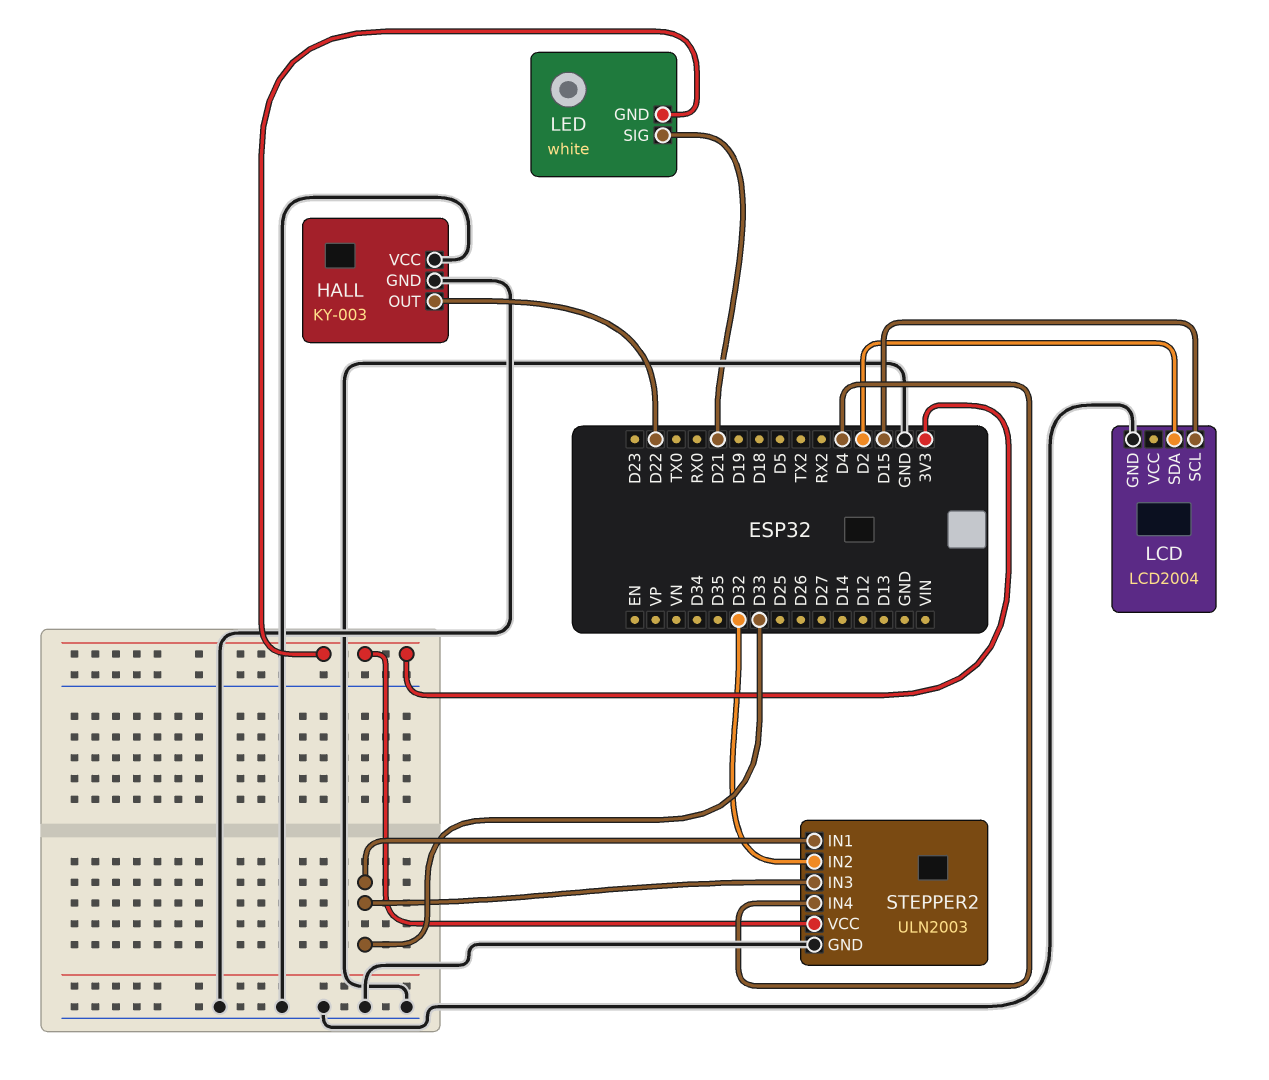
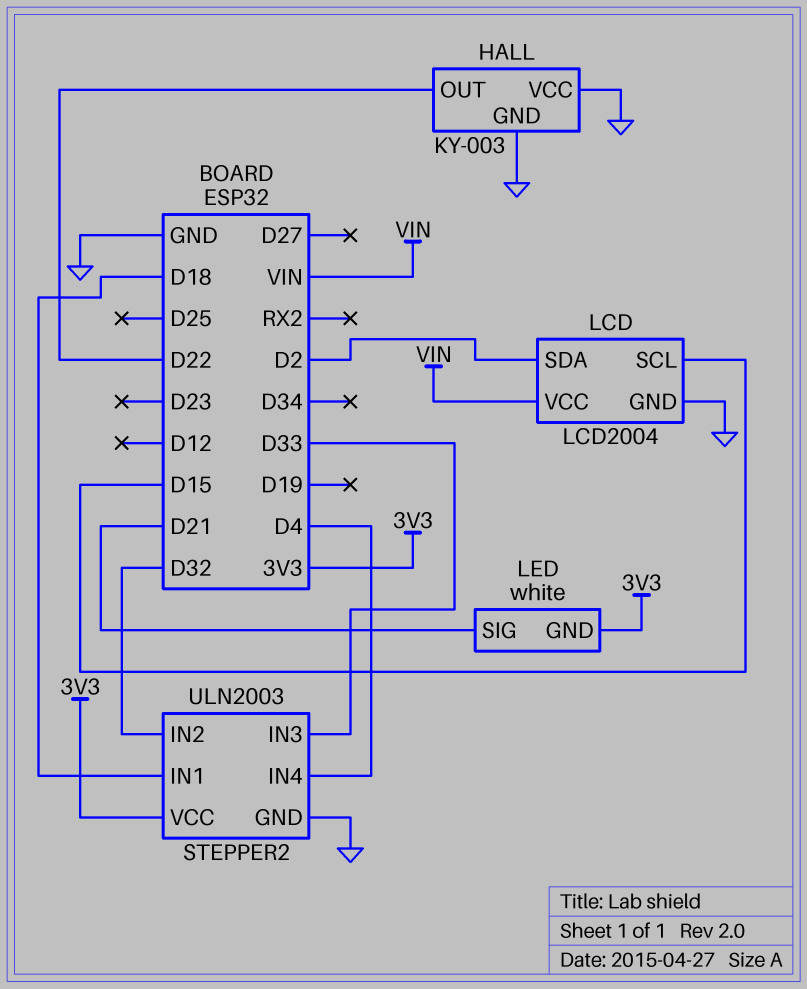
LCD pin VCC: none -> VIN
STEPPER2 pin IN1: D33 -> D18

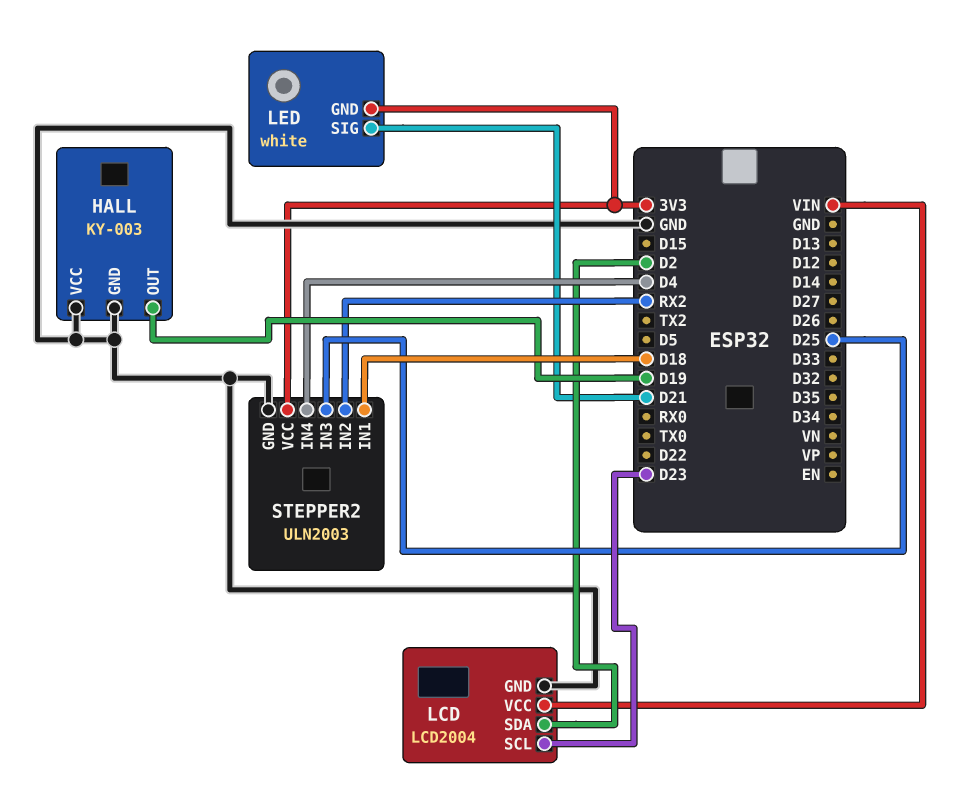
HALL pin OUT: D22 -> D19
LCD pin SCL: D15 -> D23
STEPPER2 pin IN2: D32 -> RX2
STEPPER2 pin IN3: D33 -> D25

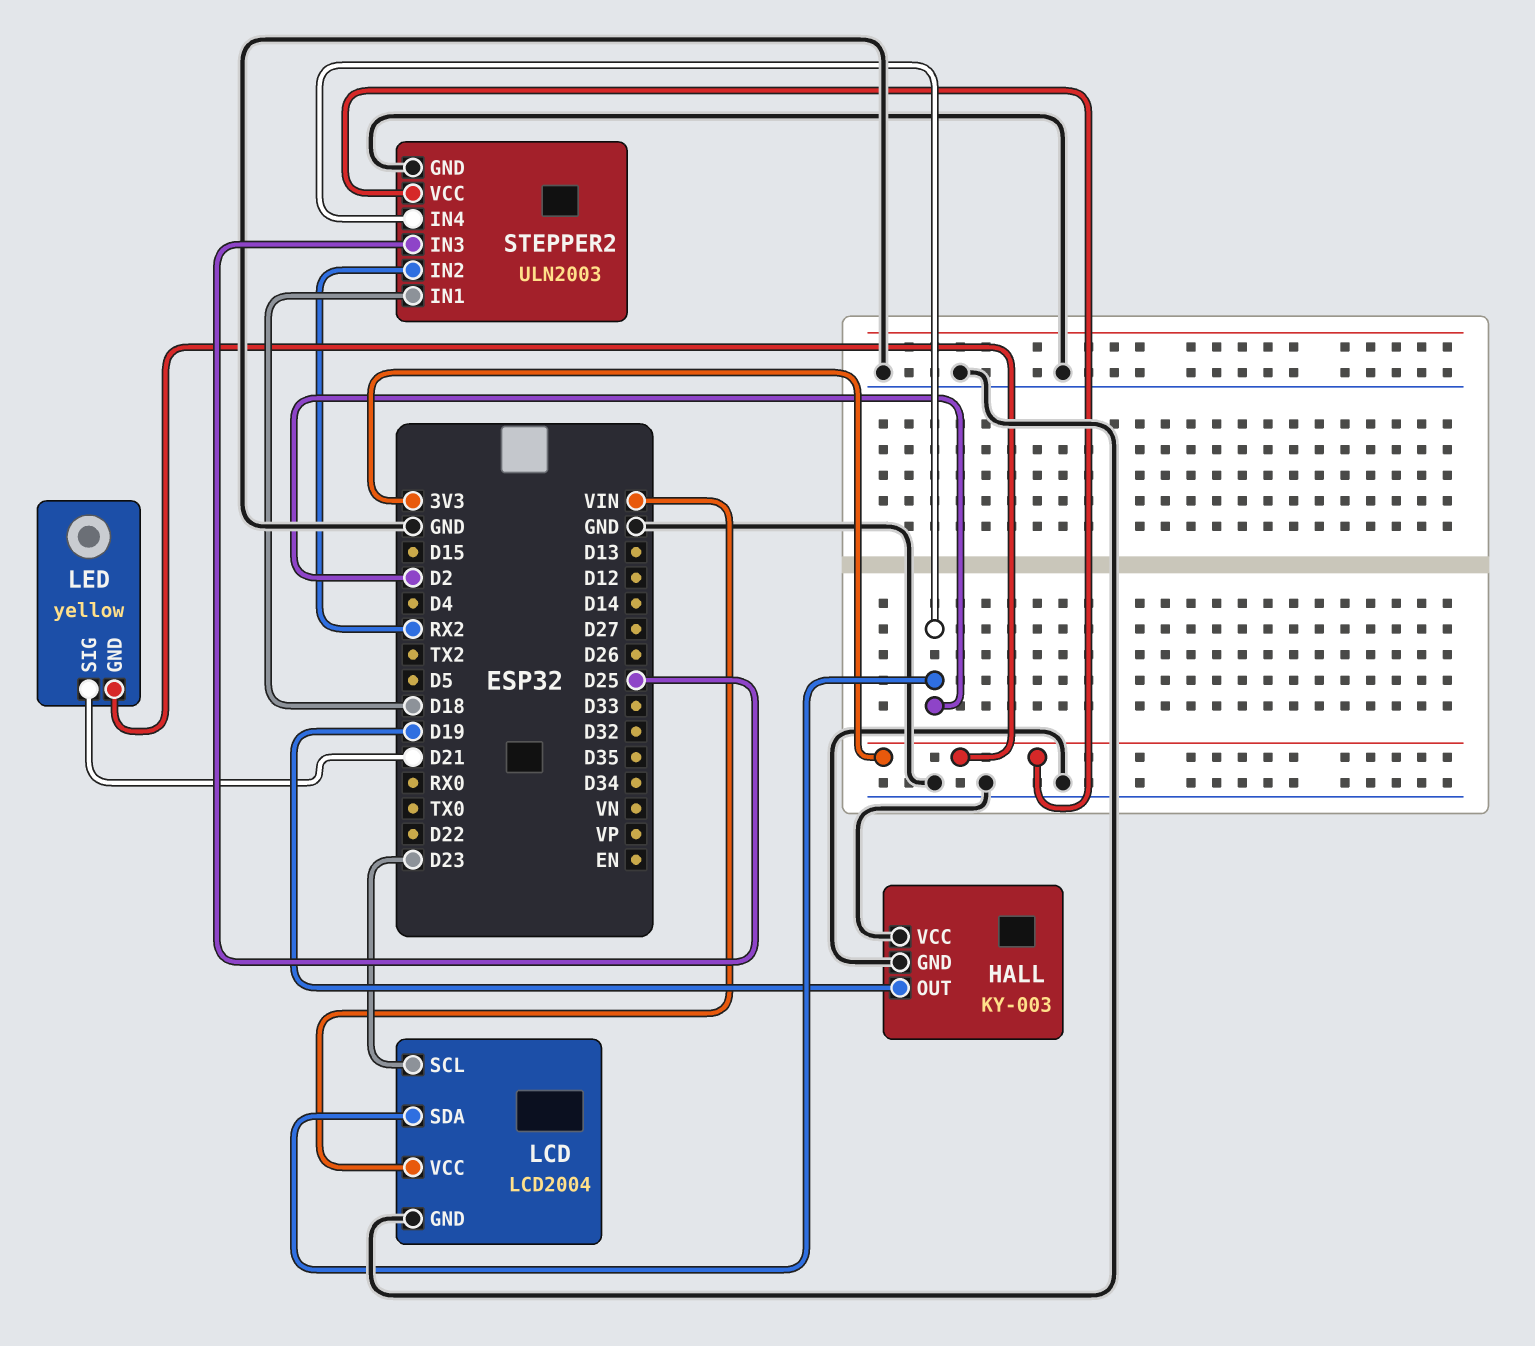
LED: white -> yellow
STEPPER2 pin IN4: D4 -> D2

